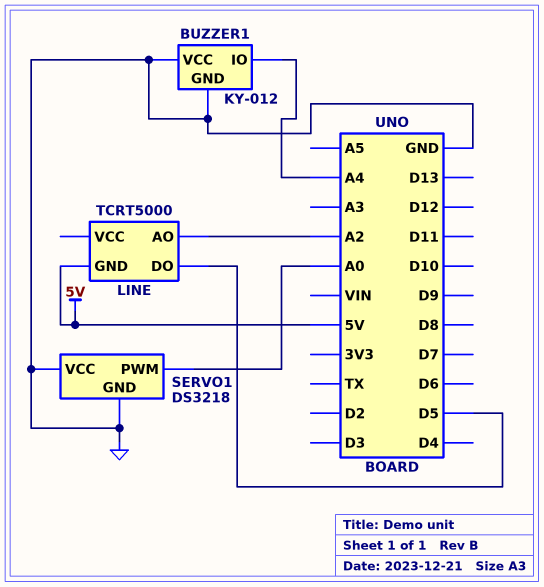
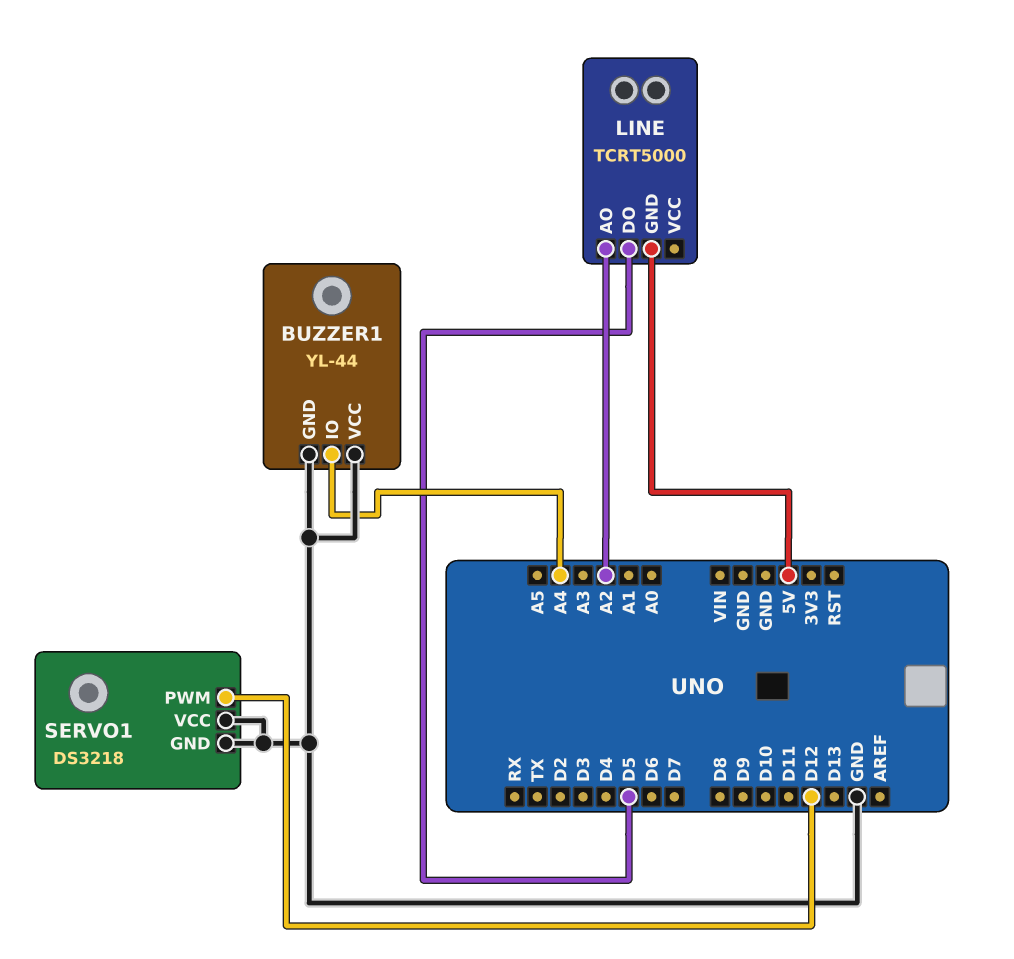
BUZZER1: KY-012 -> YL-44
SERVO1 pin PWM: A0 -> D12

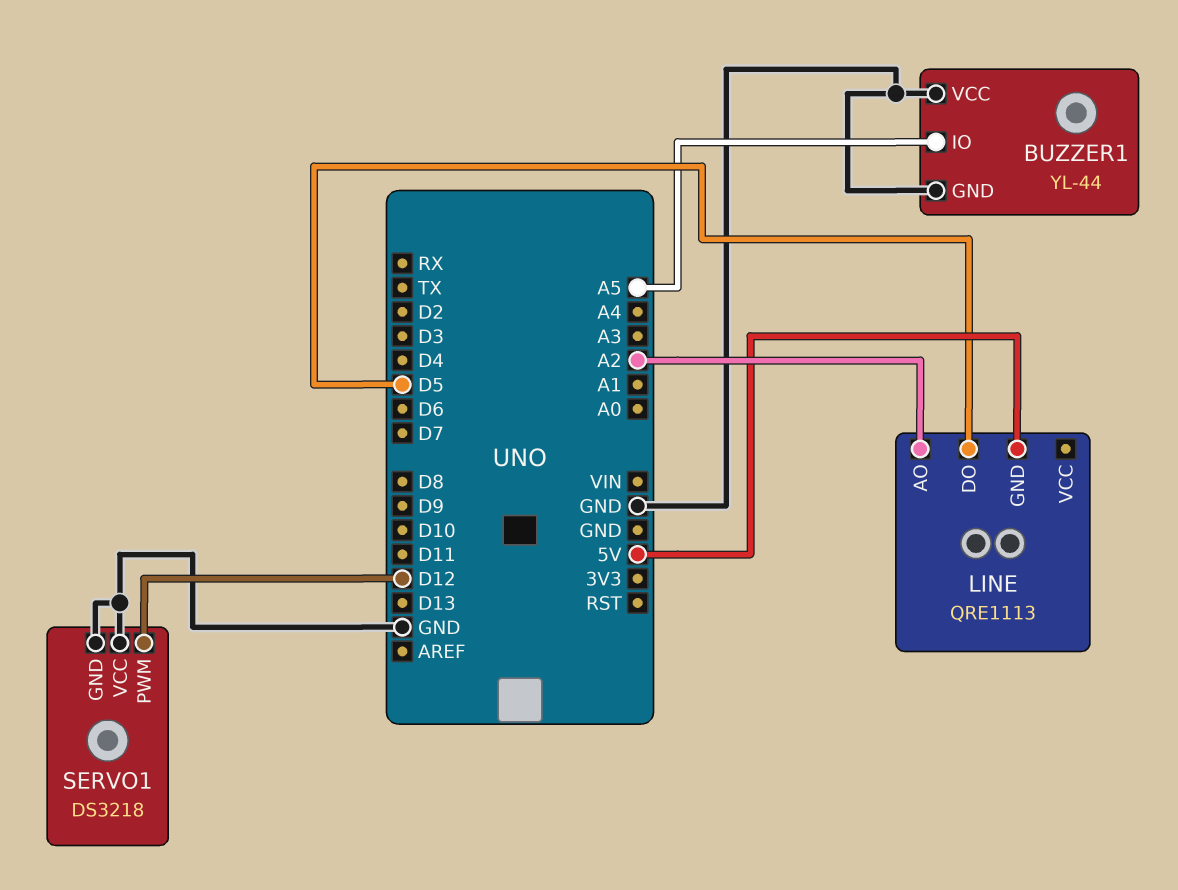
BUZZER1 pin IO: A4 -> A5
LINE: TCRT5000 -> QRE1113

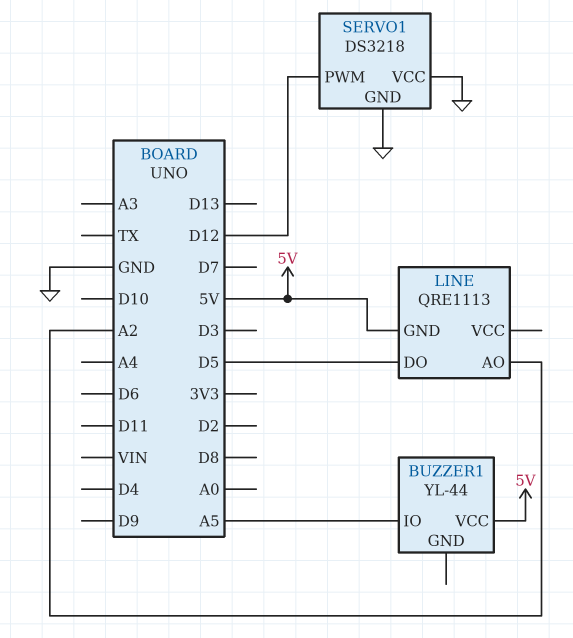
BUZZER1 pin GND: GND -> none
BUZZER1 pin VCC: GND -> 5V

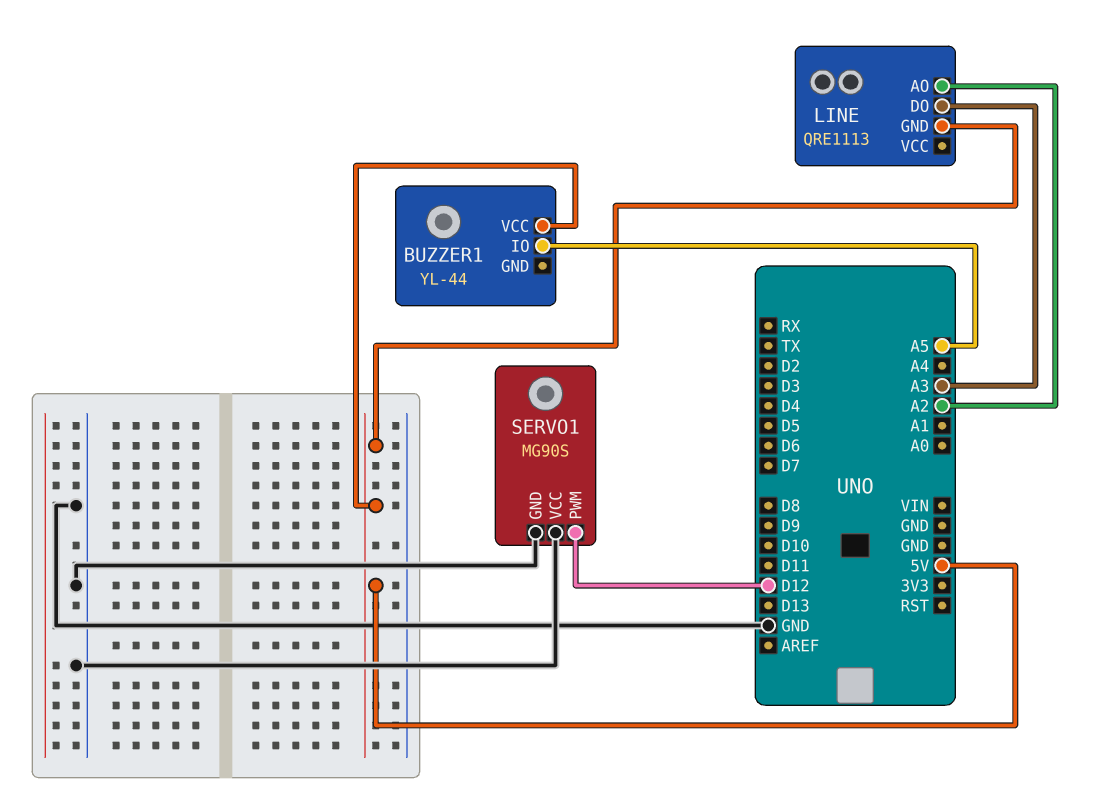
LINE pin DO: D5 -> A3
SERVO1: DS3218 -> MG90S

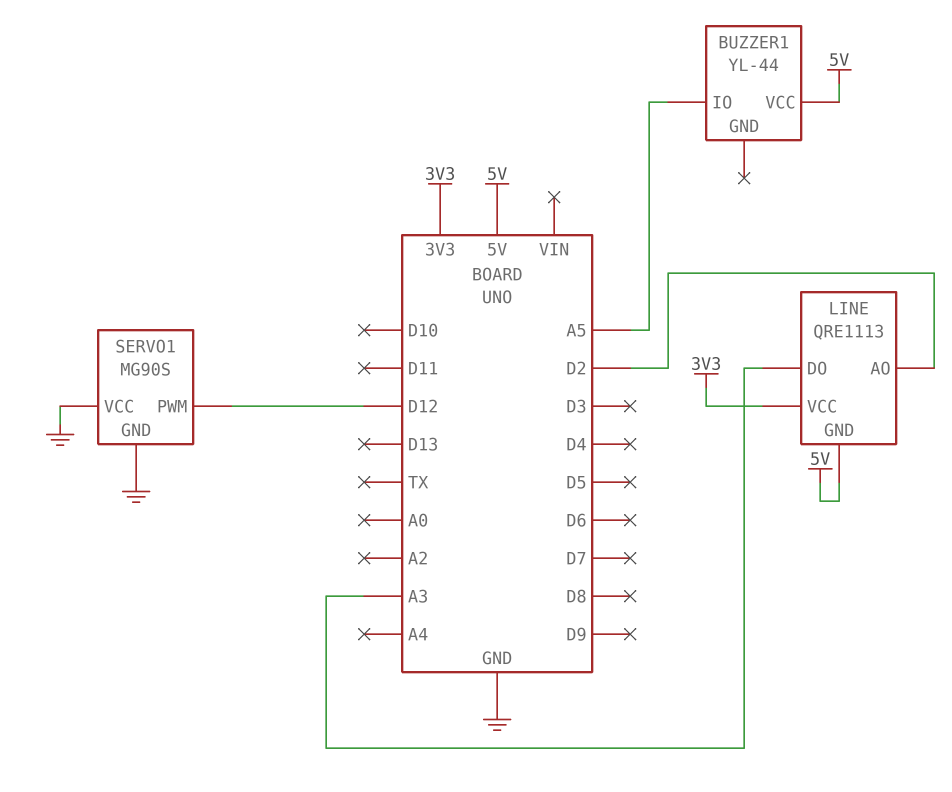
LINE pin AO: A2 -> D2
LINE pin VCC: none -> 3V3

